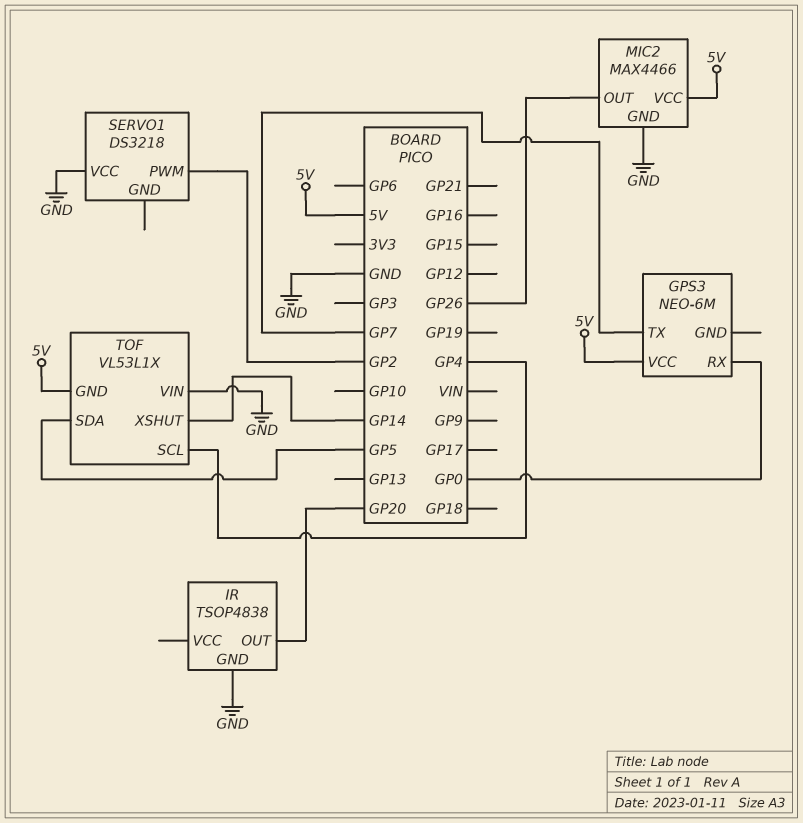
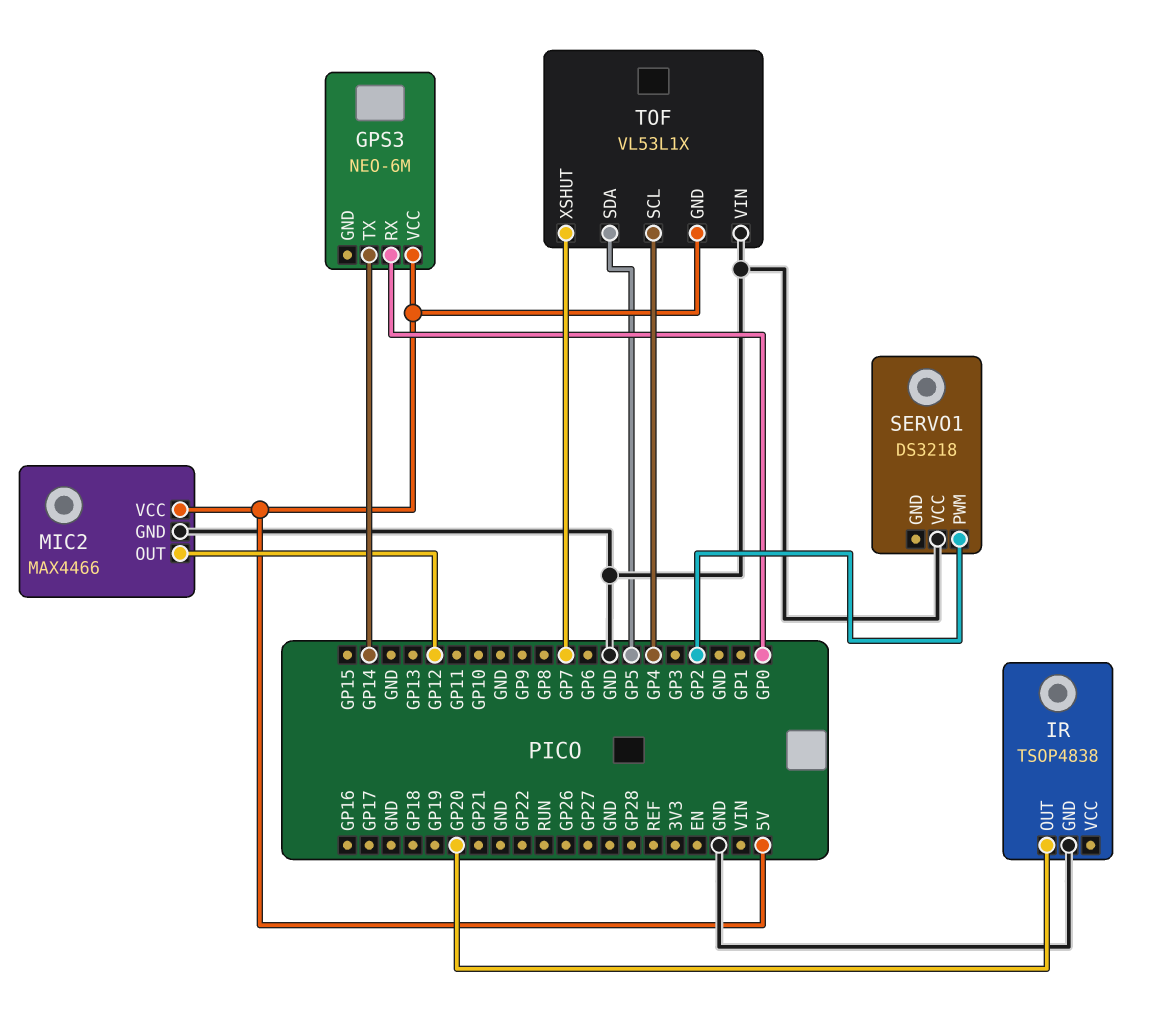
GPS3 pin TX: GP7 -> GP14
MIC2 pin OUT: GP26 -> GP12
TOF pin XSHUT: GP14 -> GP7

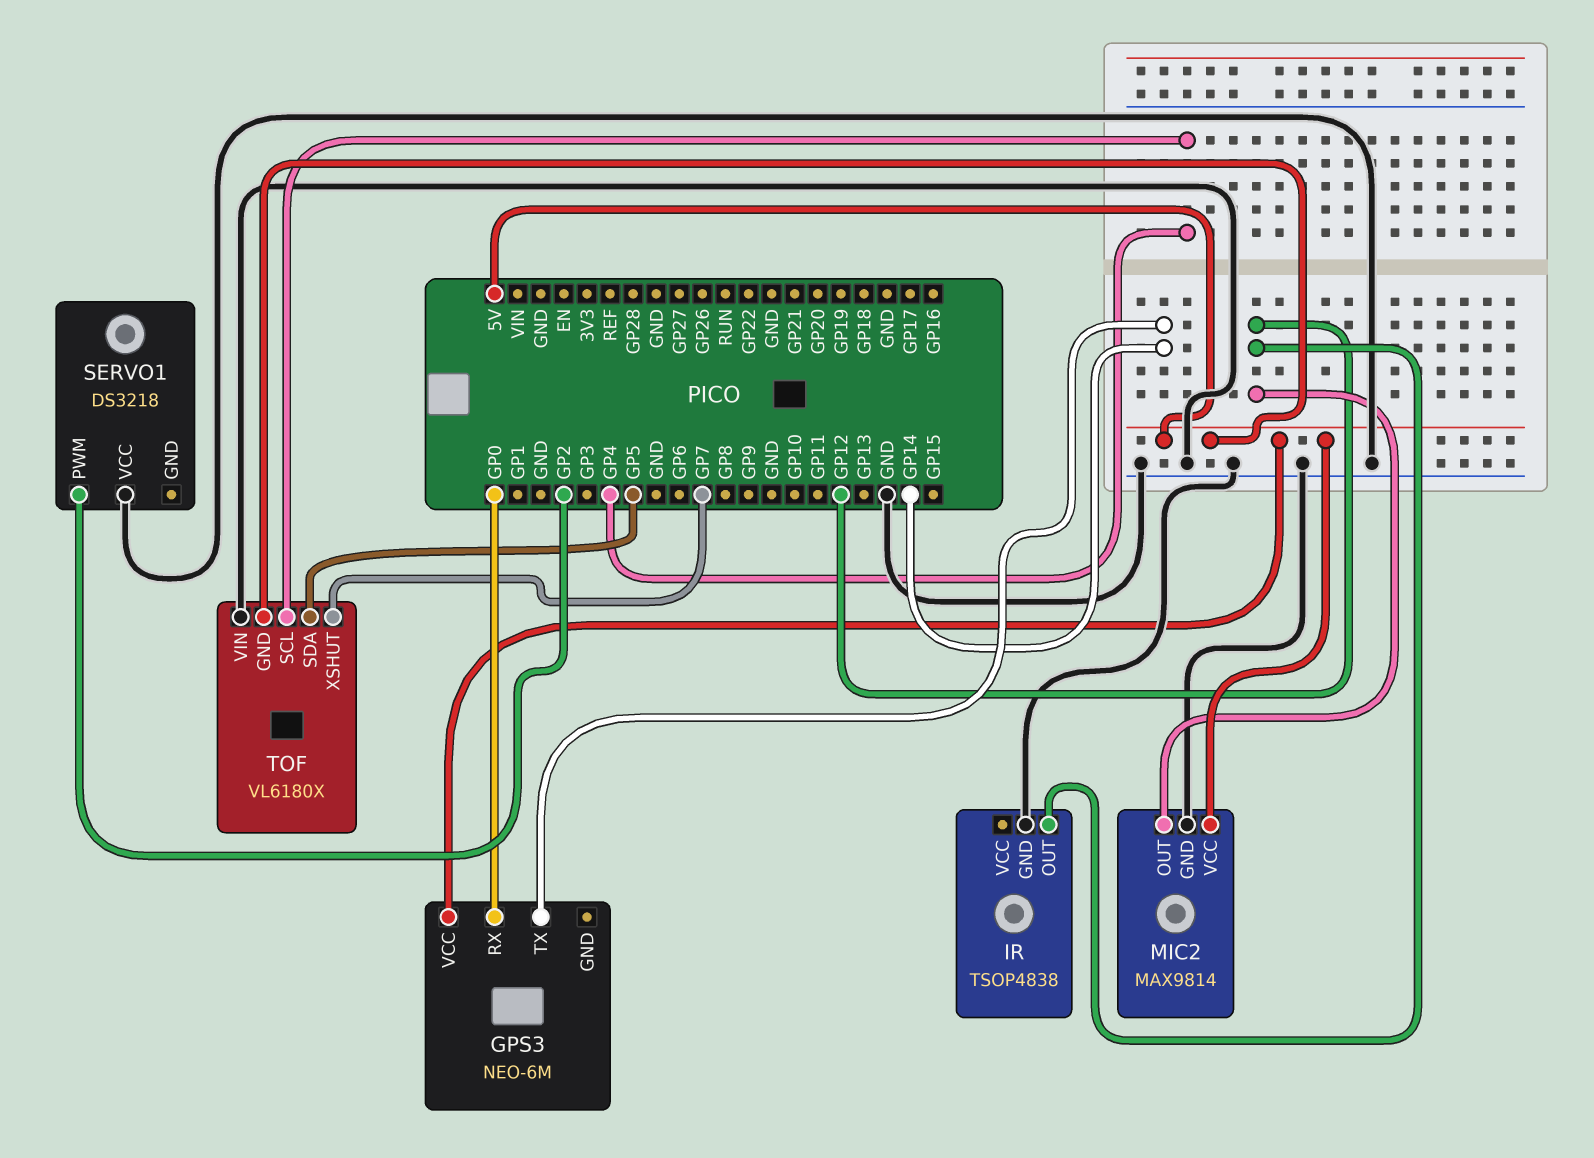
IR pin OUT: GP20 -> GP12
MIC2: MAX4466 -> MAX9814
TOF: VL53L1X -> VL6180X

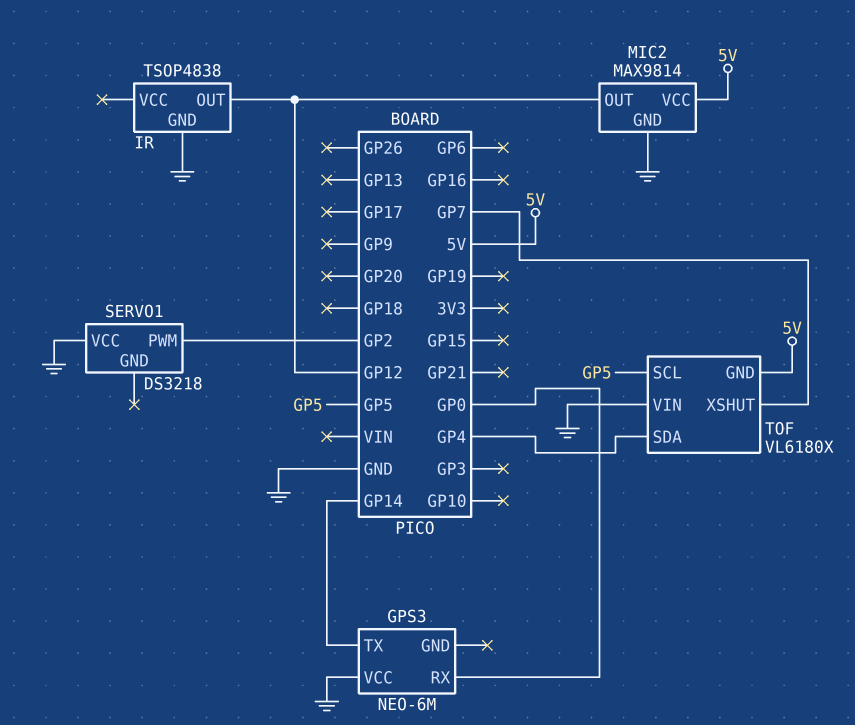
GPS3 pin VCC: 5V -> GND
TOF pin SCL: GP4 -> GP5
TOF pin SDA: GP5 -> GP4

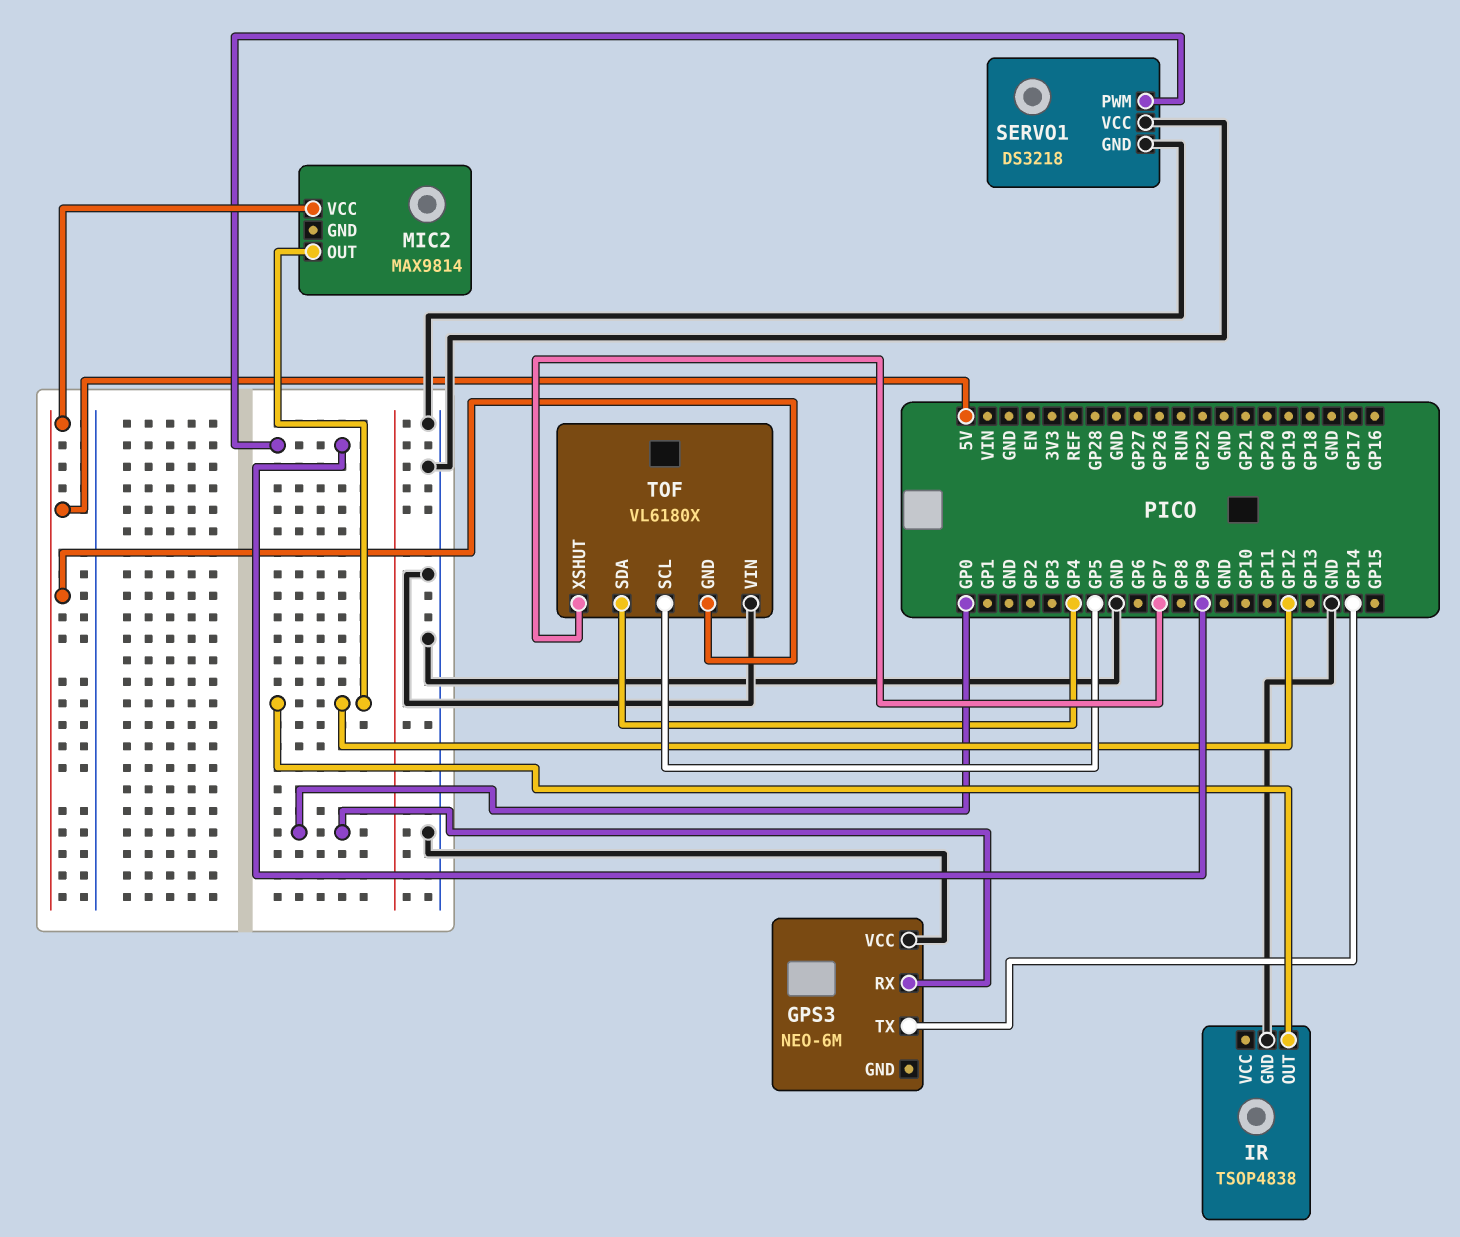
MIC2 pin GND: GND -> none
SERVO1 pin GND: none -> GND
SERVO1 pin PWM: GP2 -> GP9

